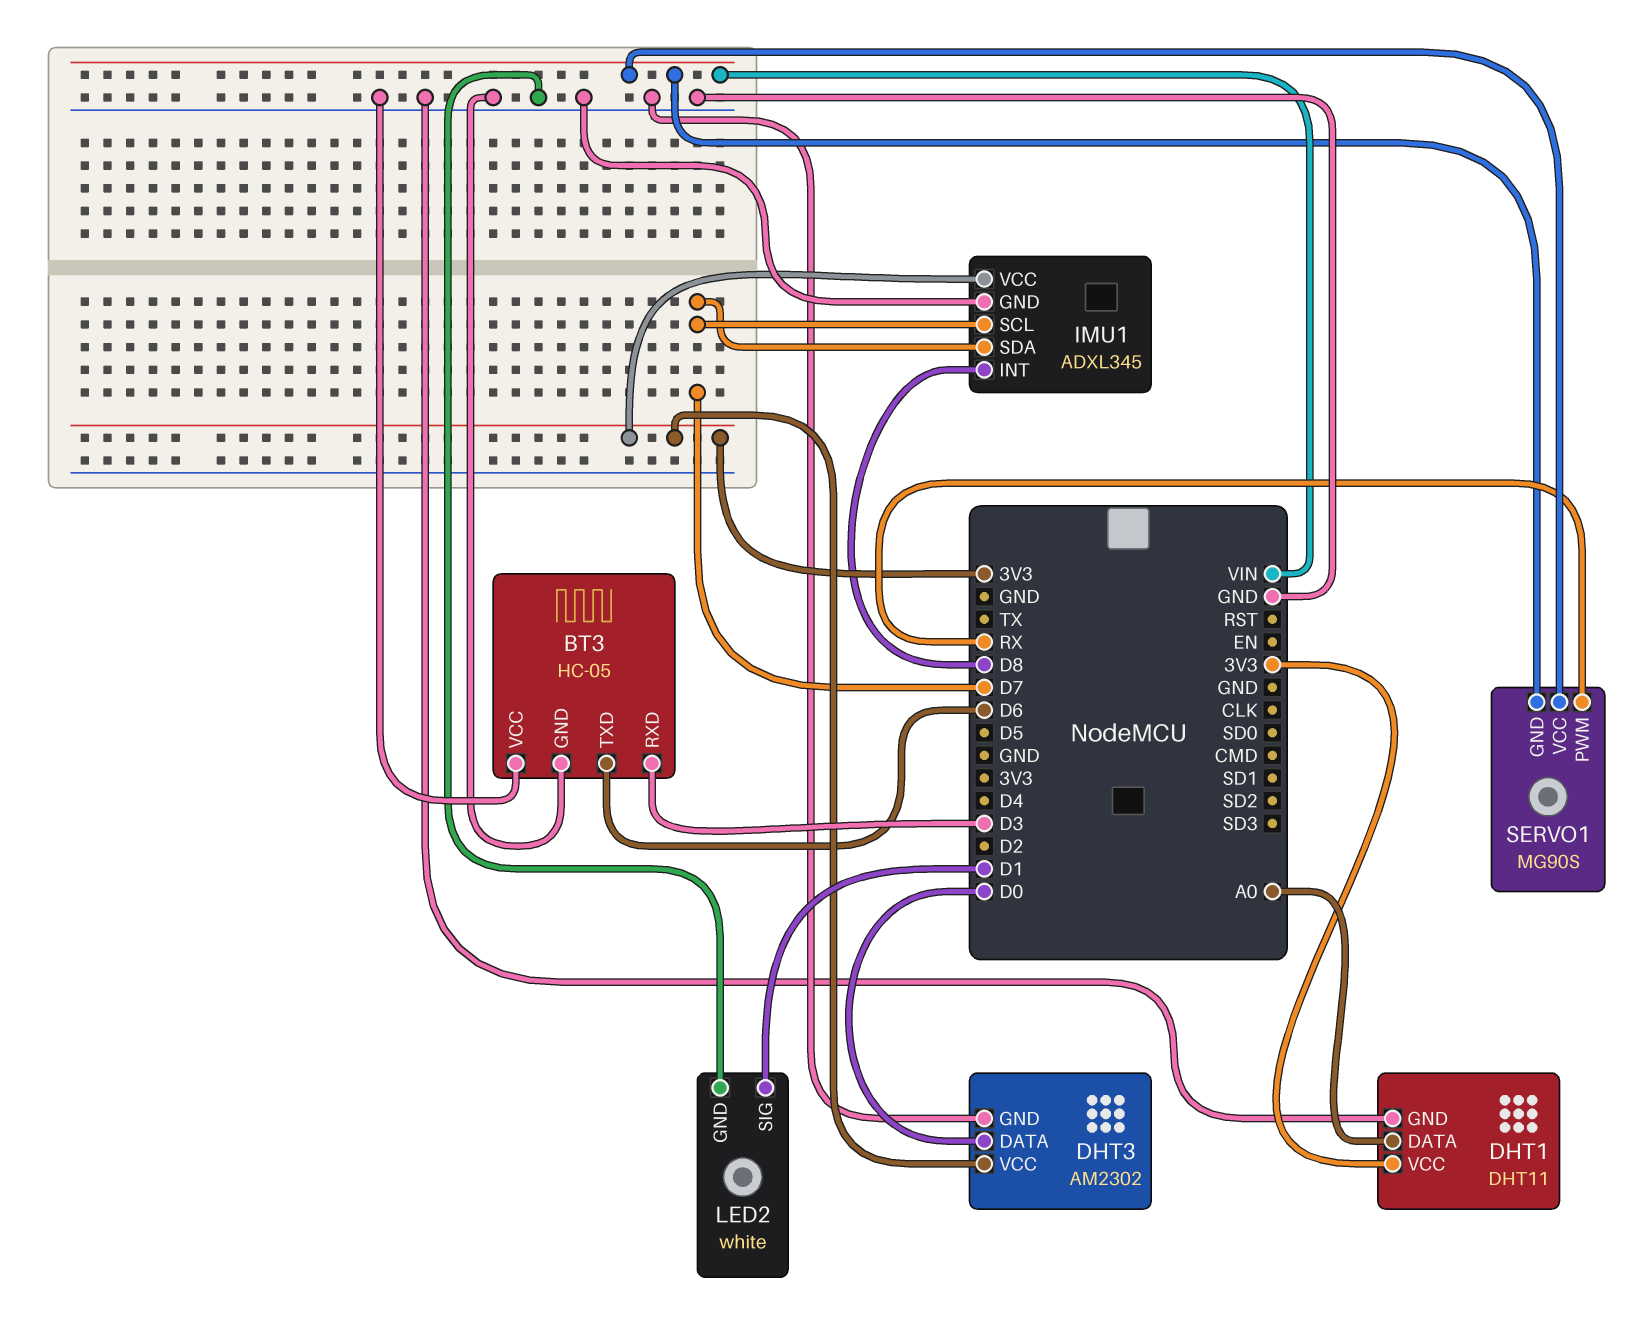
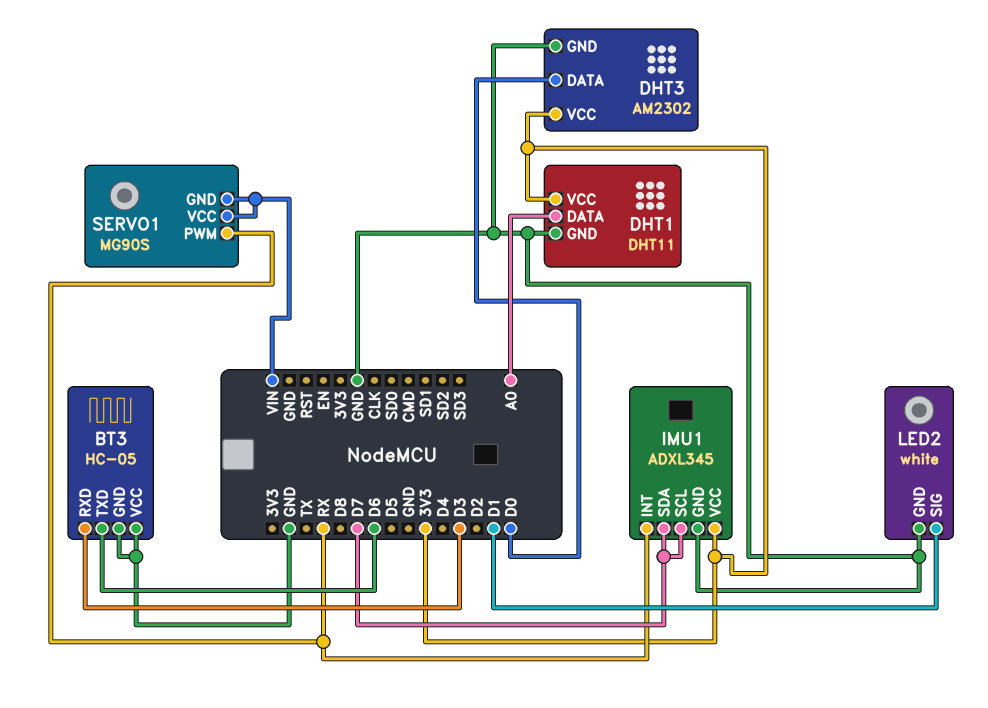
IMU1 pin INT: D8 -> RX

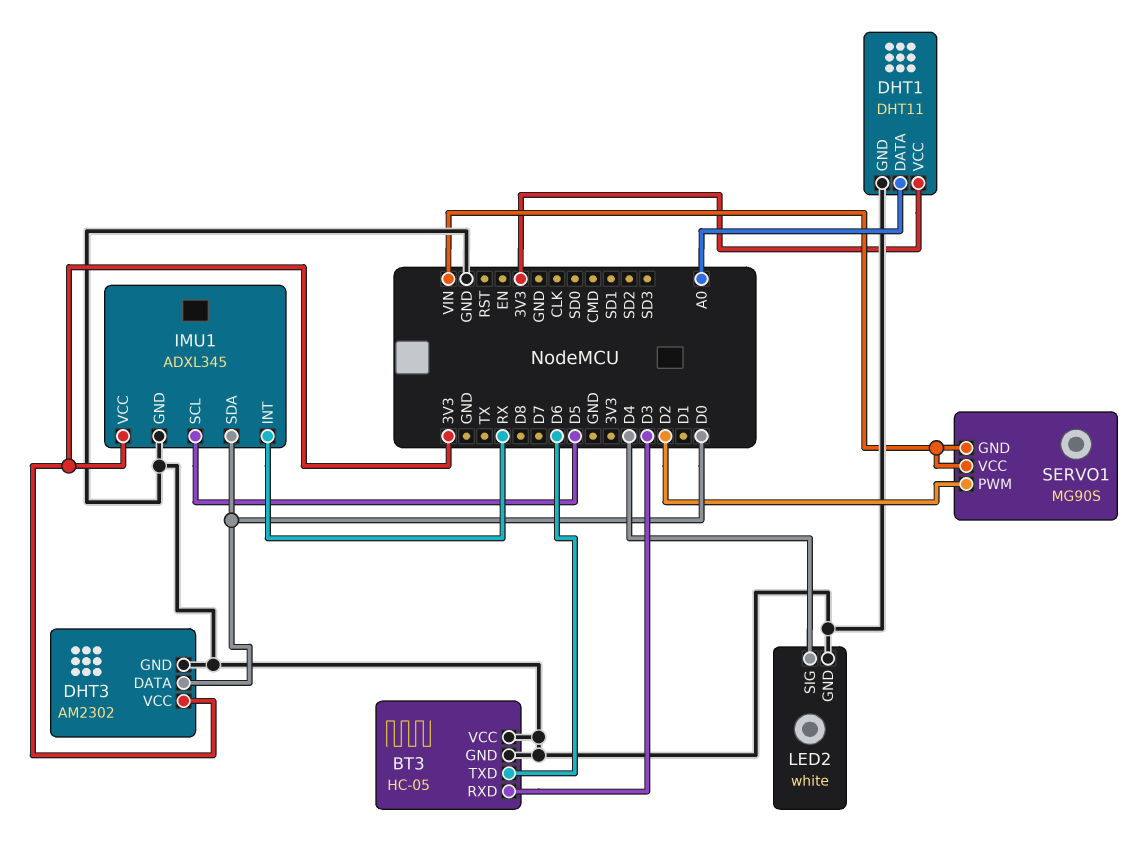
IMU1 pin SCL: D7 -> D5
IMU1 pin SDA: D7 -> D0
LED2 pin SIG: D1 -> D4
SERVO1 pin PWM: RX -> D2

